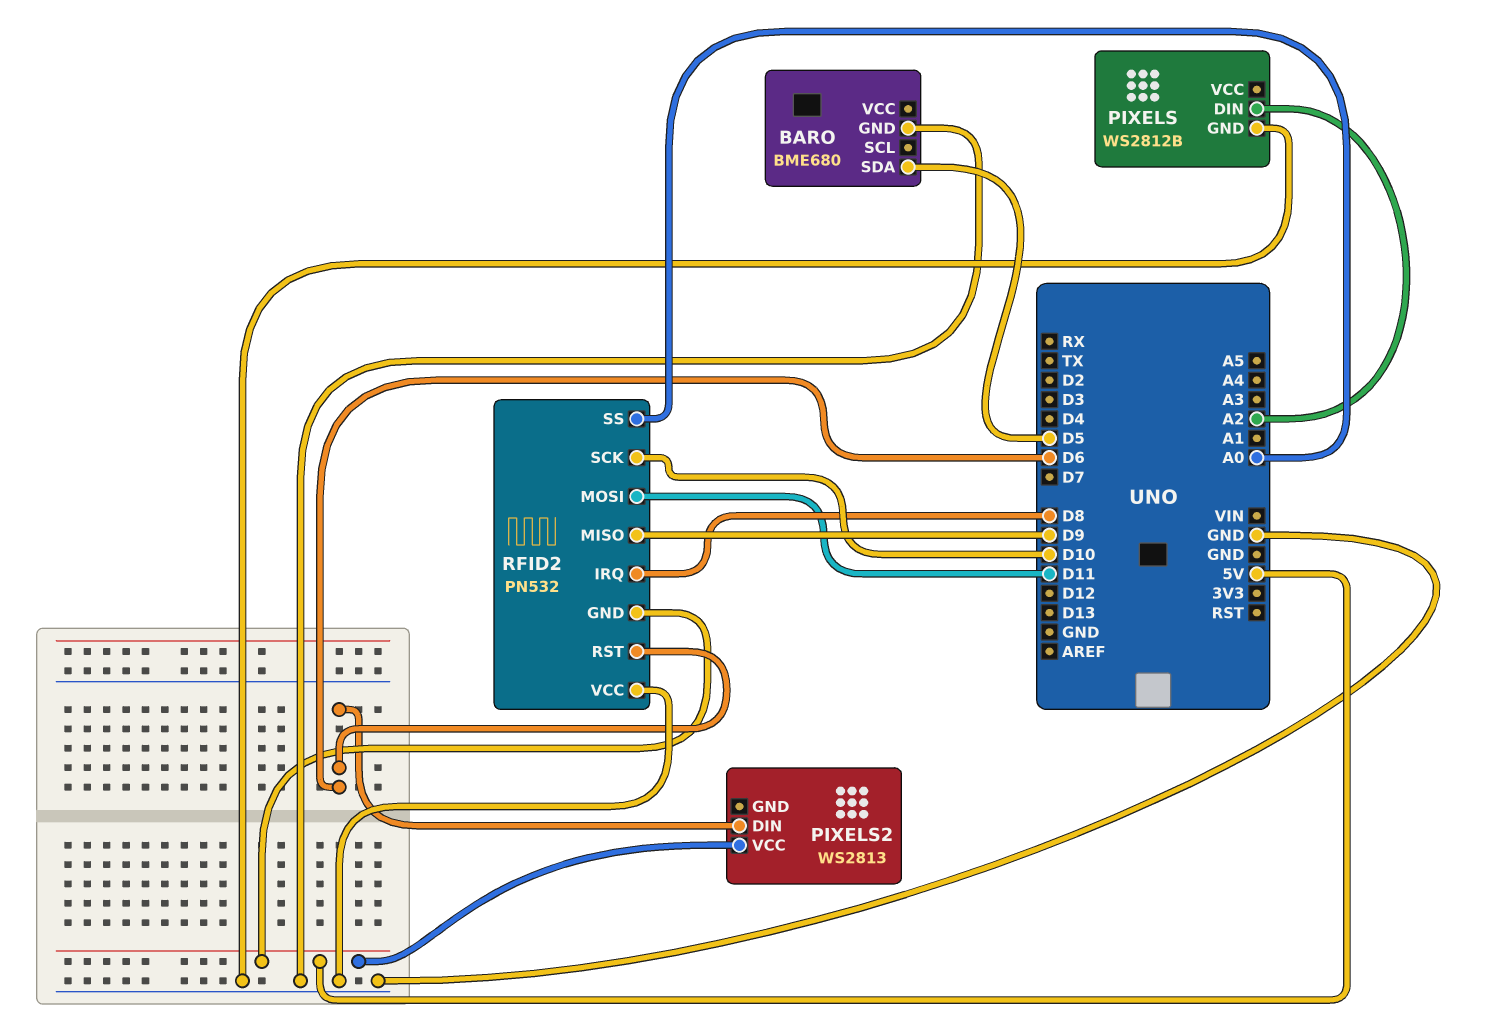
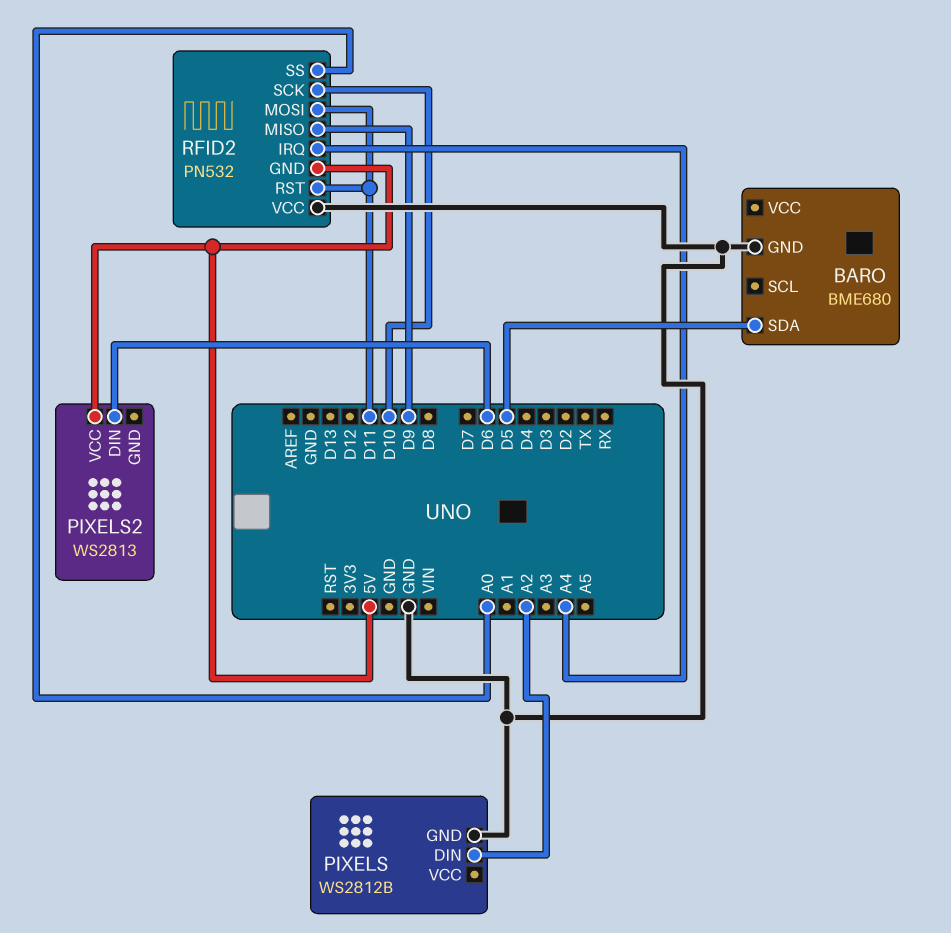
RFID2 pin IRQ: D8 -> A4
RFID2 pin RST: D6 -> D11

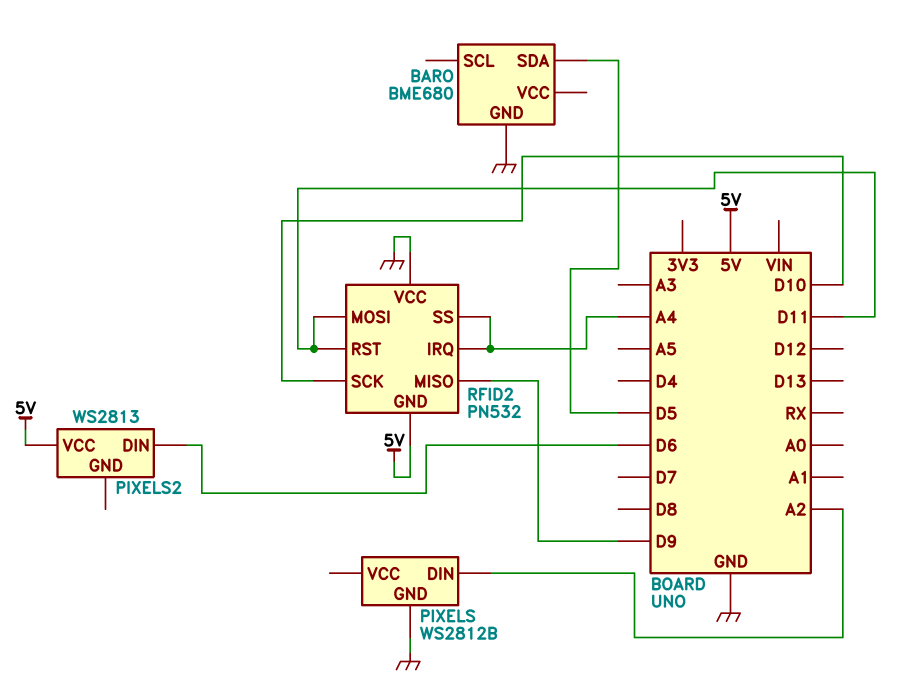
RFID2 pin SS: A0 -> A4

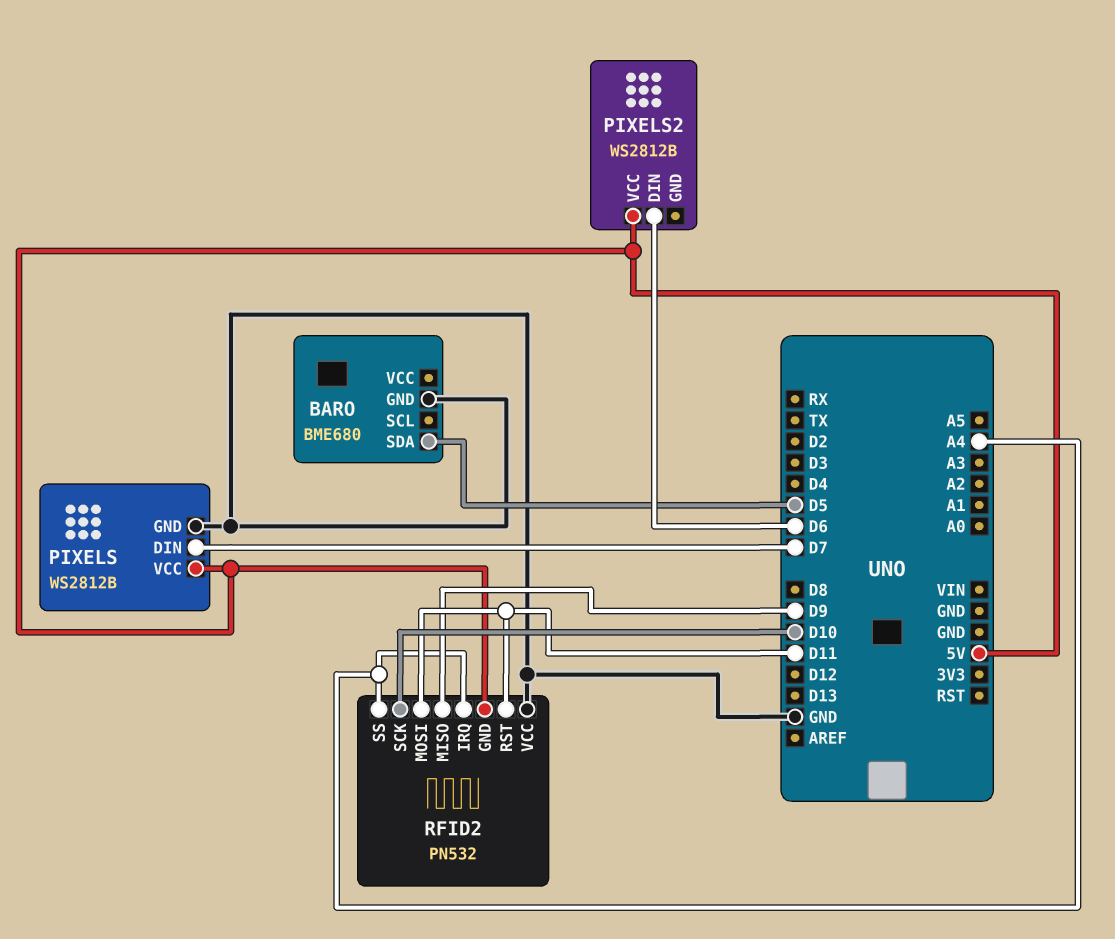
PIXELS pin DIN: A2 -> D7
PIXELS pin VCC: none -> 5V
PIXELS2: WS2813 -> WS2812B

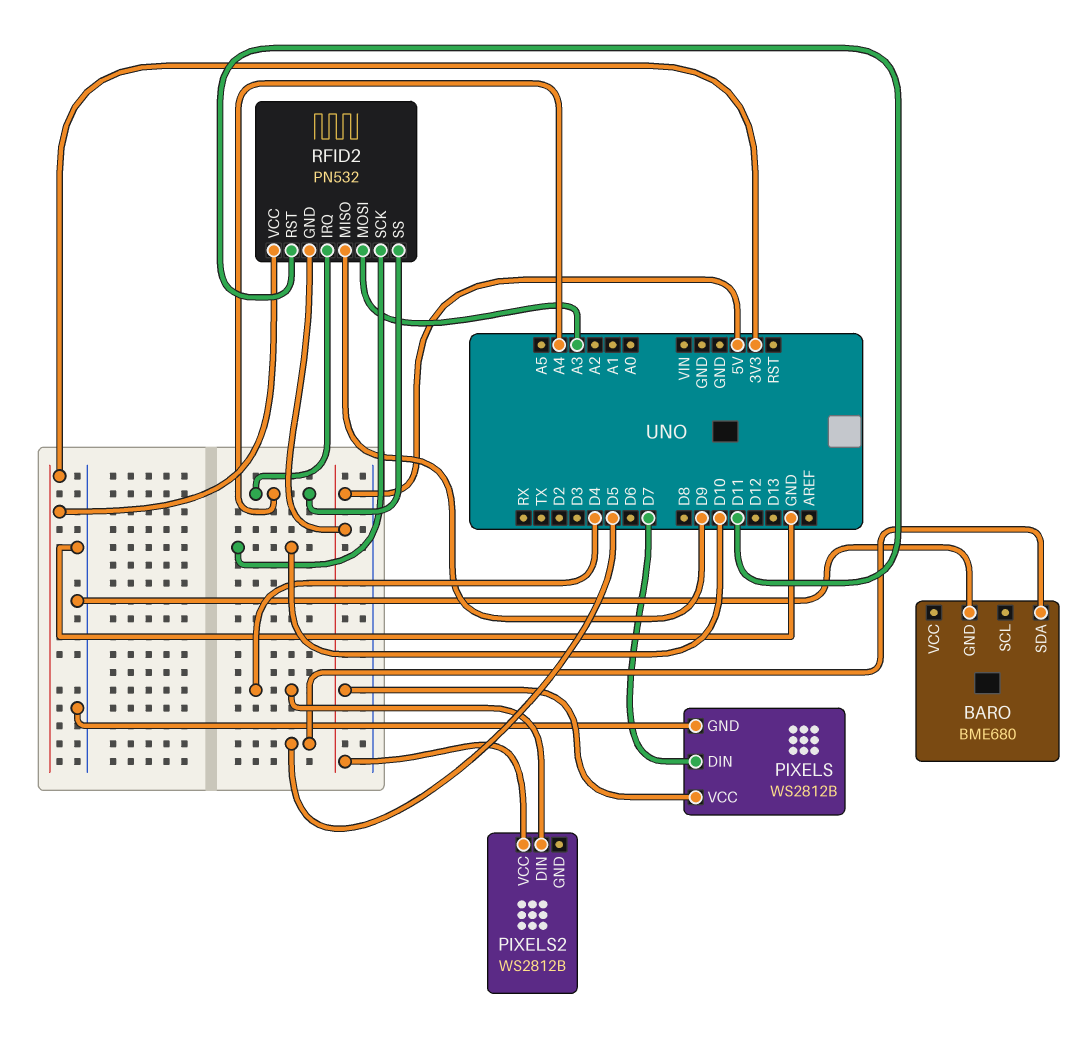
PIXELS2 pin DIN: D6 -> D4
RFID2 pin MOSI: D11 -> A3
RFID2 pin VCC: GND -> 3V3

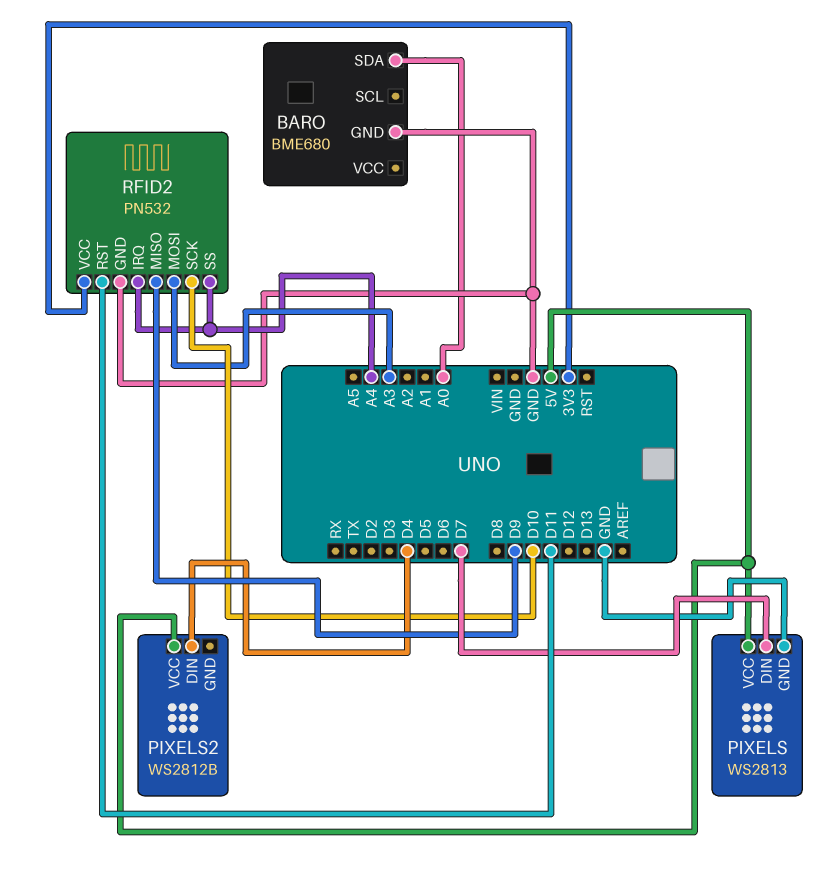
BARO pin SDA: D5 -> A0
PIXELS: WS2812B -> WS2813
RFID2 pin GND: 5V -> GND

